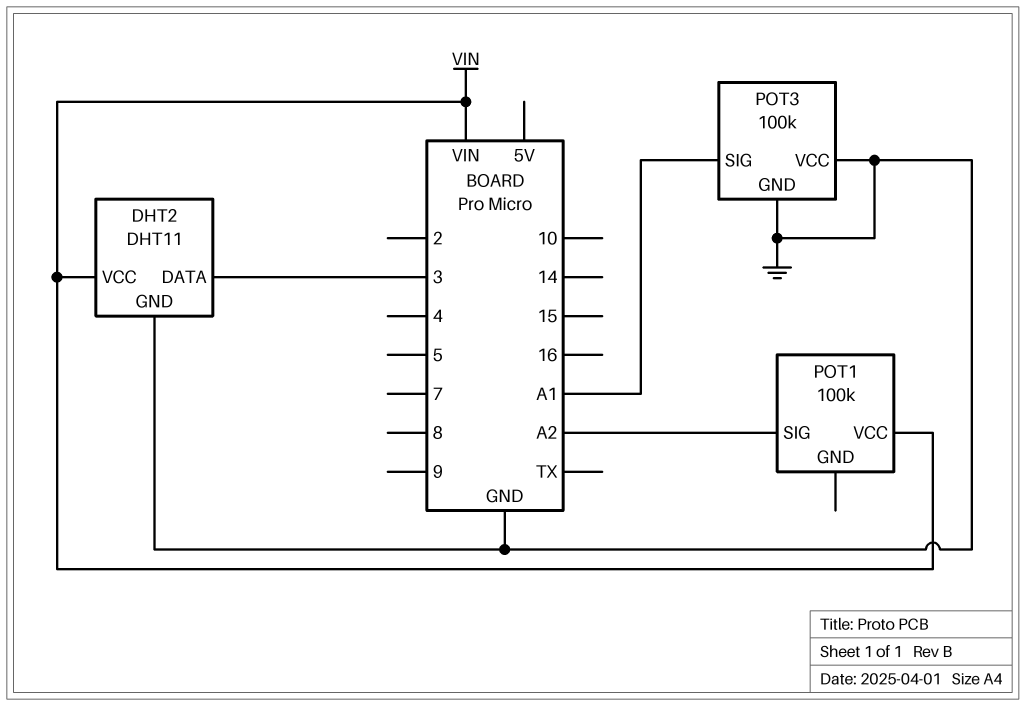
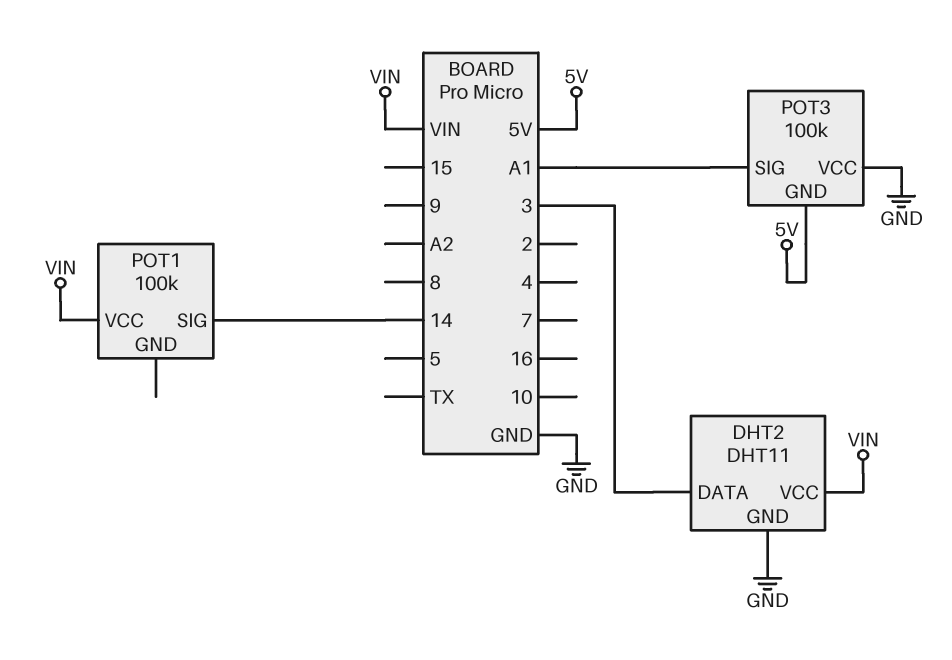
POT1 pin SIG: A2 -> 14
POT3 pin GND: GND -> 5V

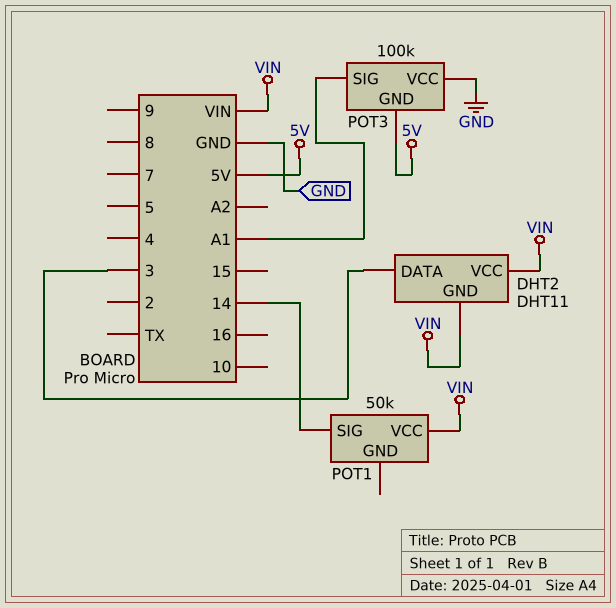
DHT2 pin GND: GND -> VIN
POT1: 100k -> 50k

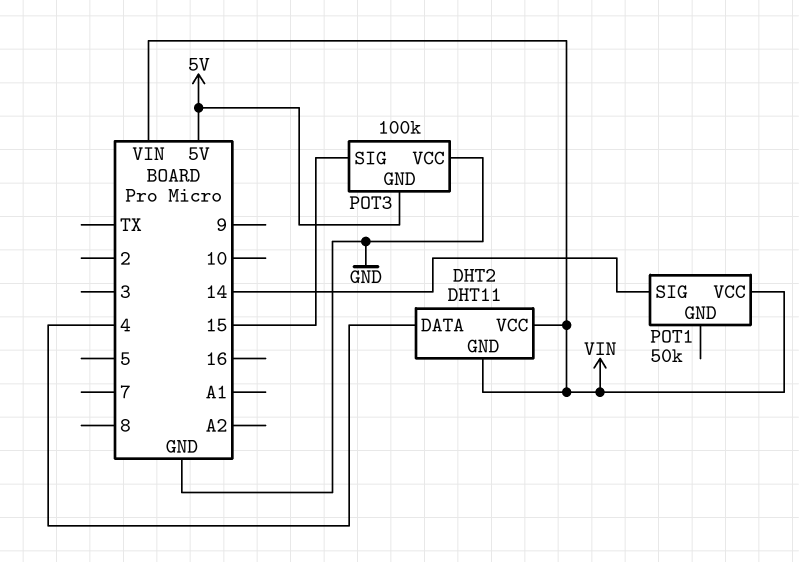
DHT2 pin DATA: 3 -> 4
POT3 pin SIG: A1 -> 15

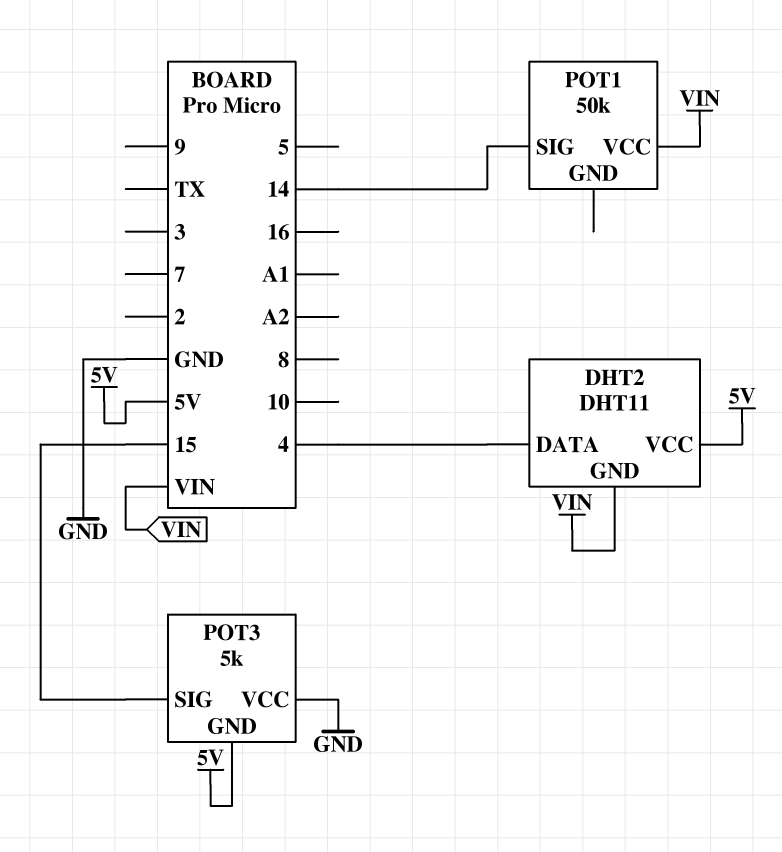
DHT2 pin VCC: VIN -> 5V
POT3: 100k -> 5k

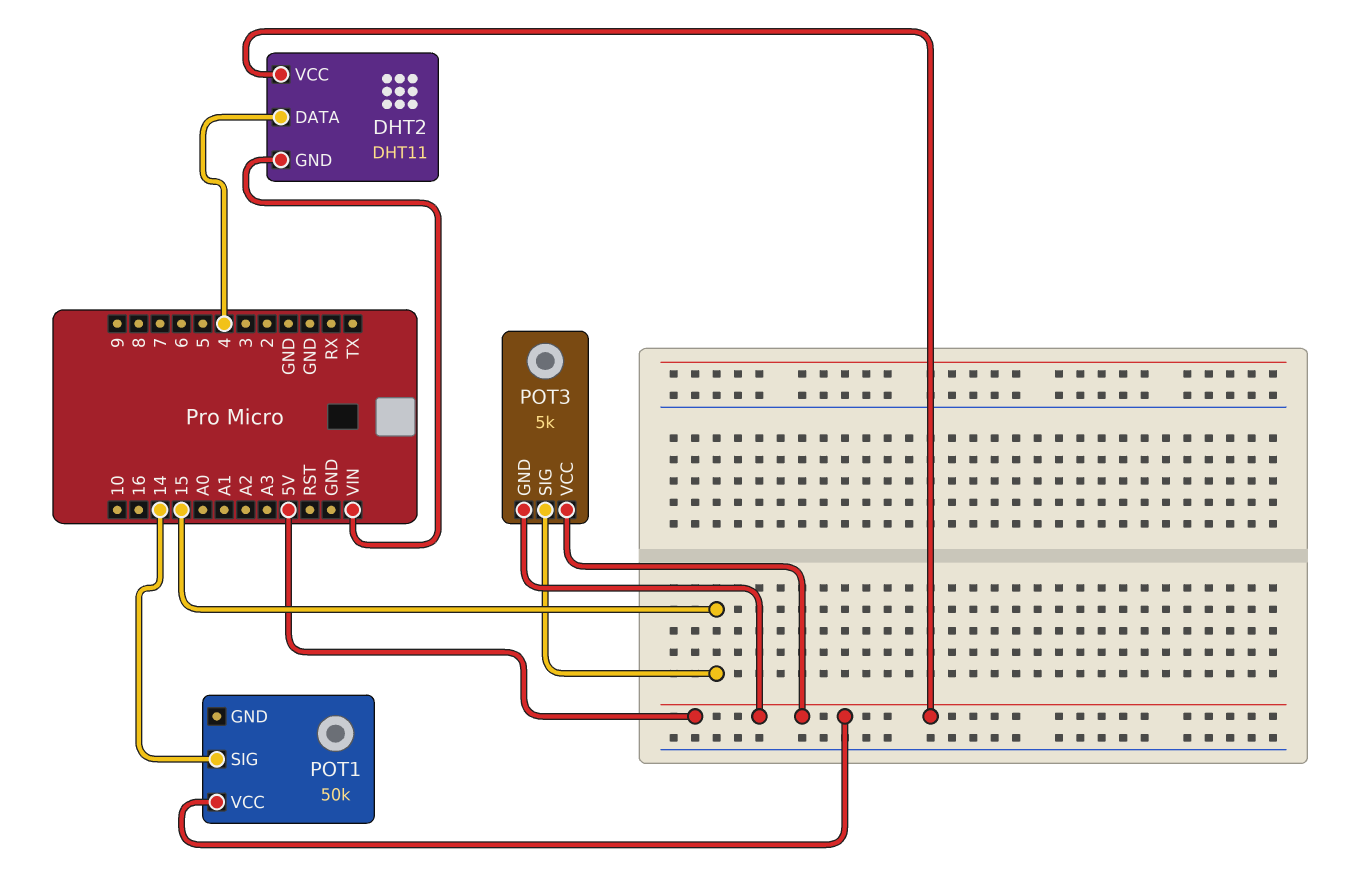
POT1 pin VCC: VIN -> 5V
POT3 pin VCC: GND -> 5V

